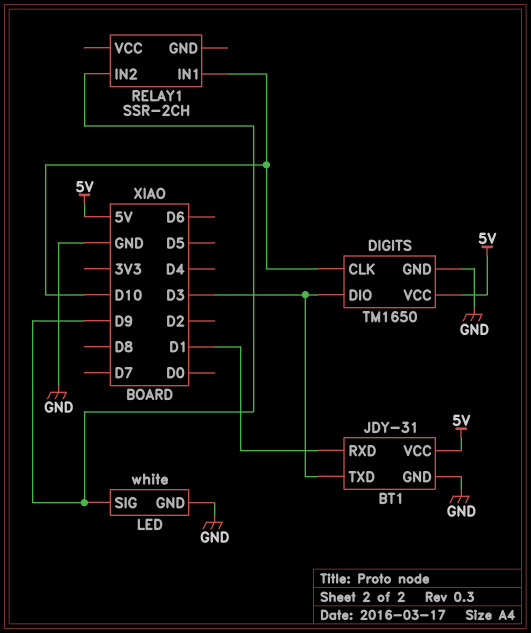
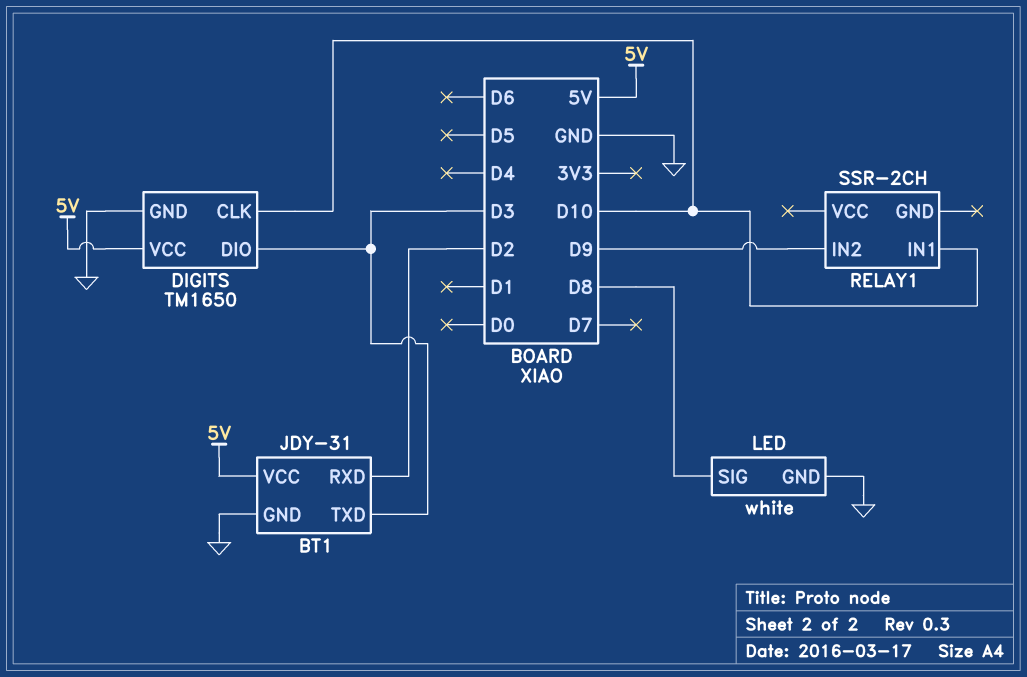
BT1 pin RXD: D1 -> D2
LED pin SIG: D9 -> D8

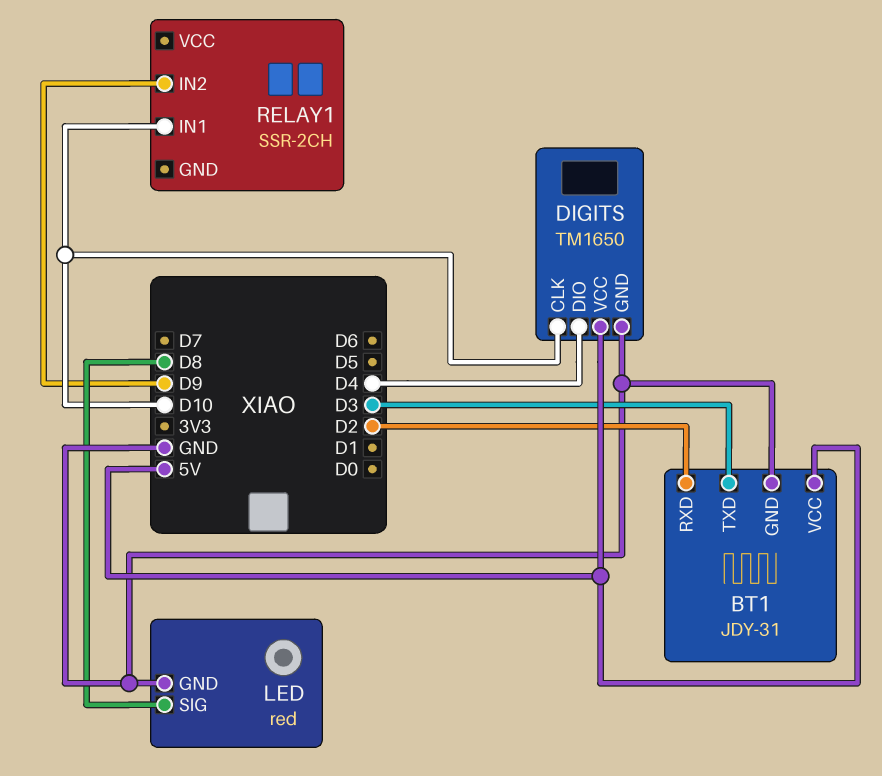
DIGITS pin DIO: D3 -> D4
LED: white -> red

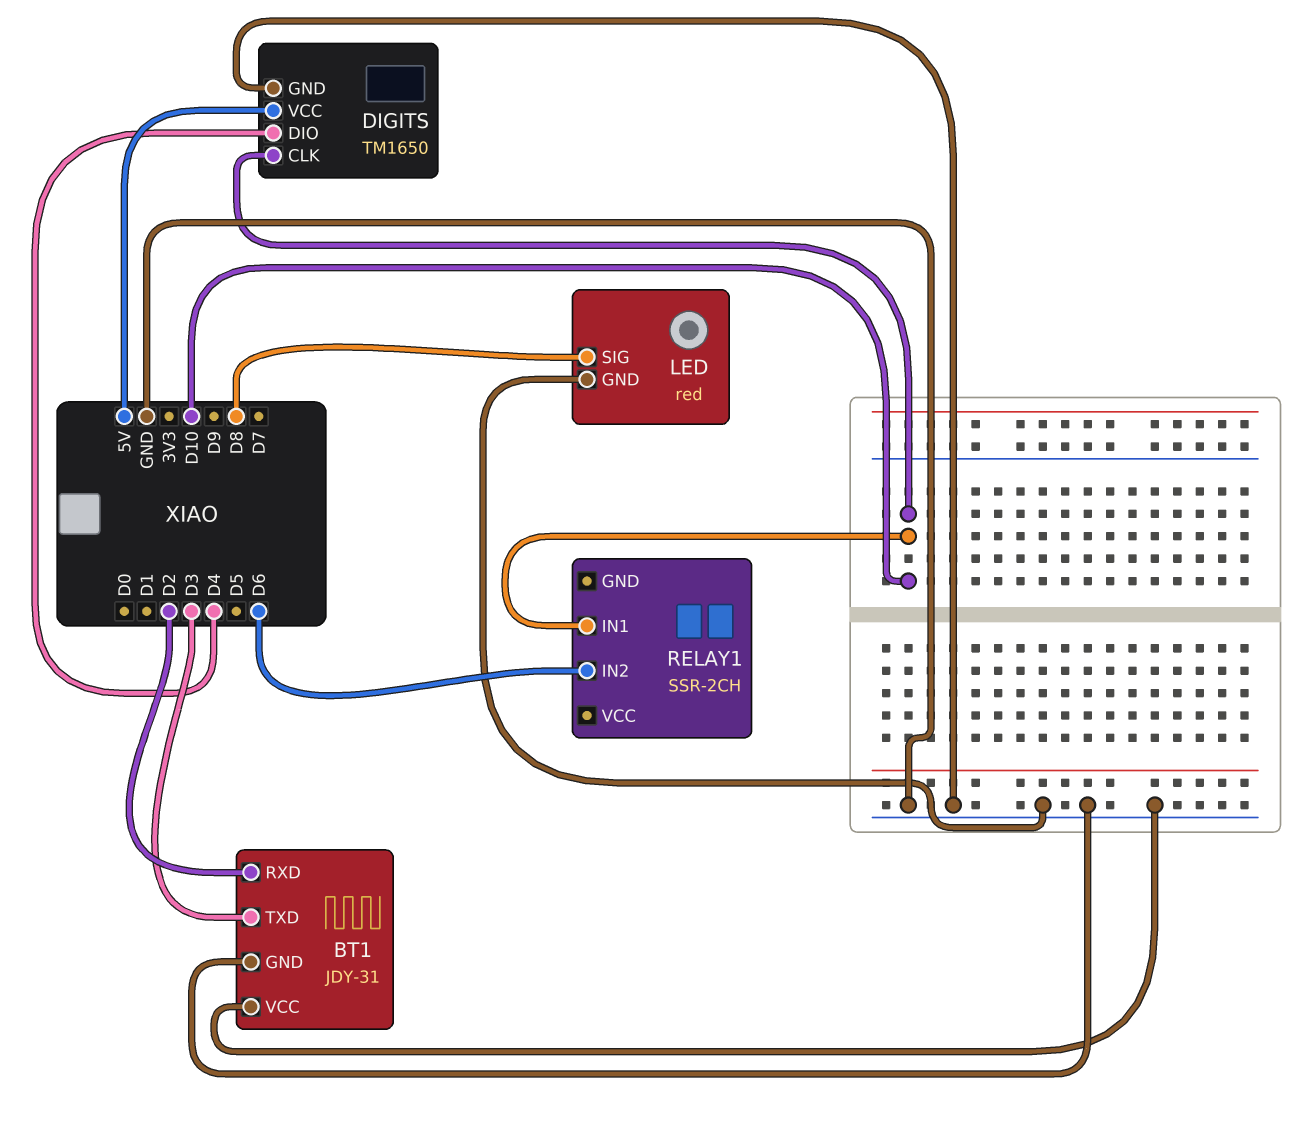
BT1 pin VCC: 5V -> GND
RELAY1 pin IN2: D9 -> D6

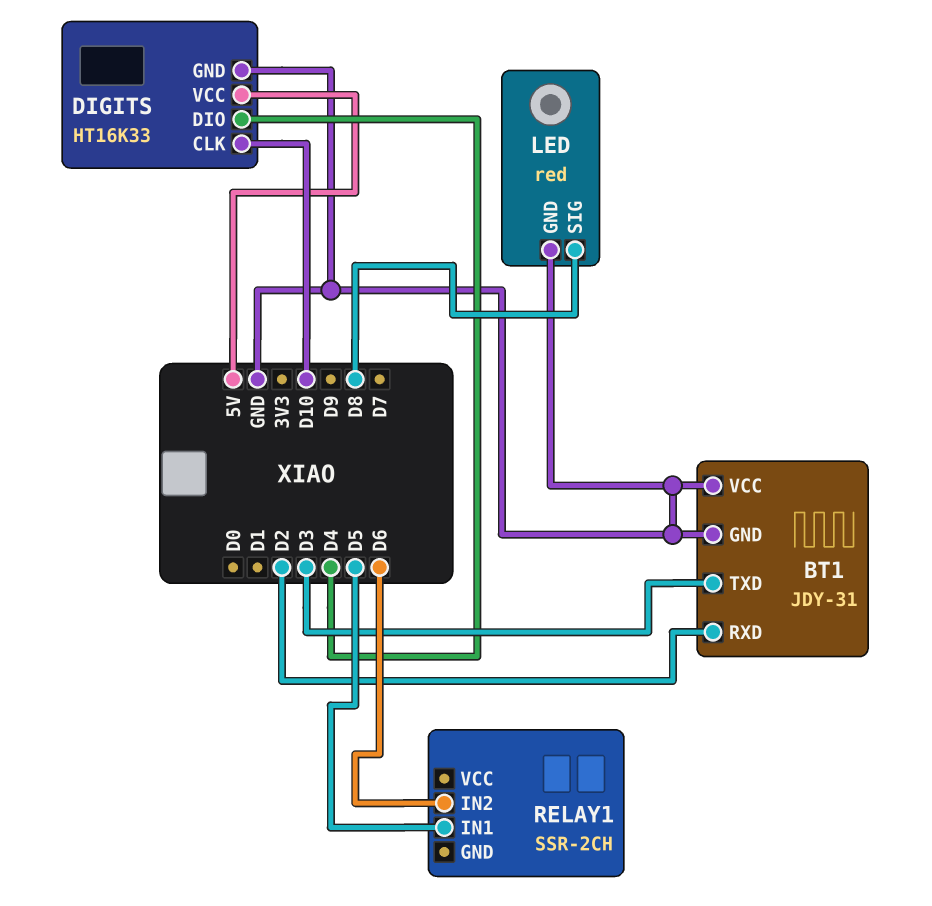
DIGITS: TM1650 -> HT16K33
RELAY1 pin IN1: D10 -> D5

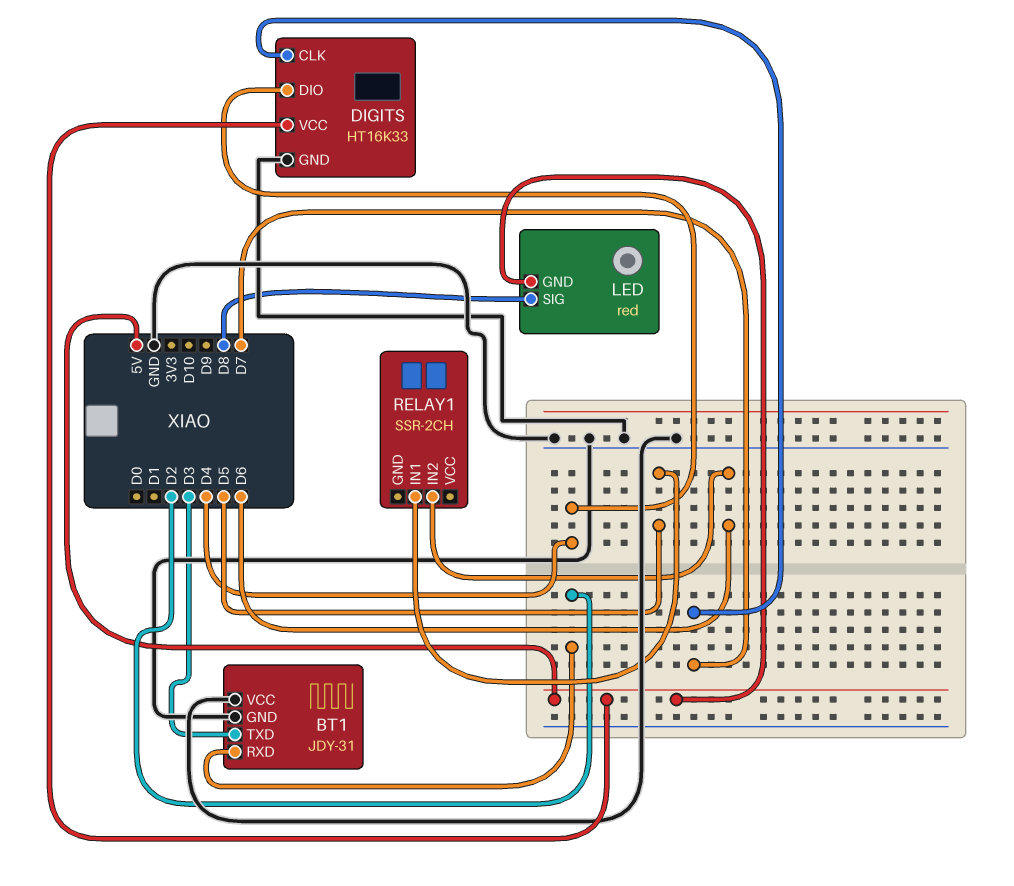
DIGITS pin CLK: D10 -> D7
LED pin GND: GND -> 5V

